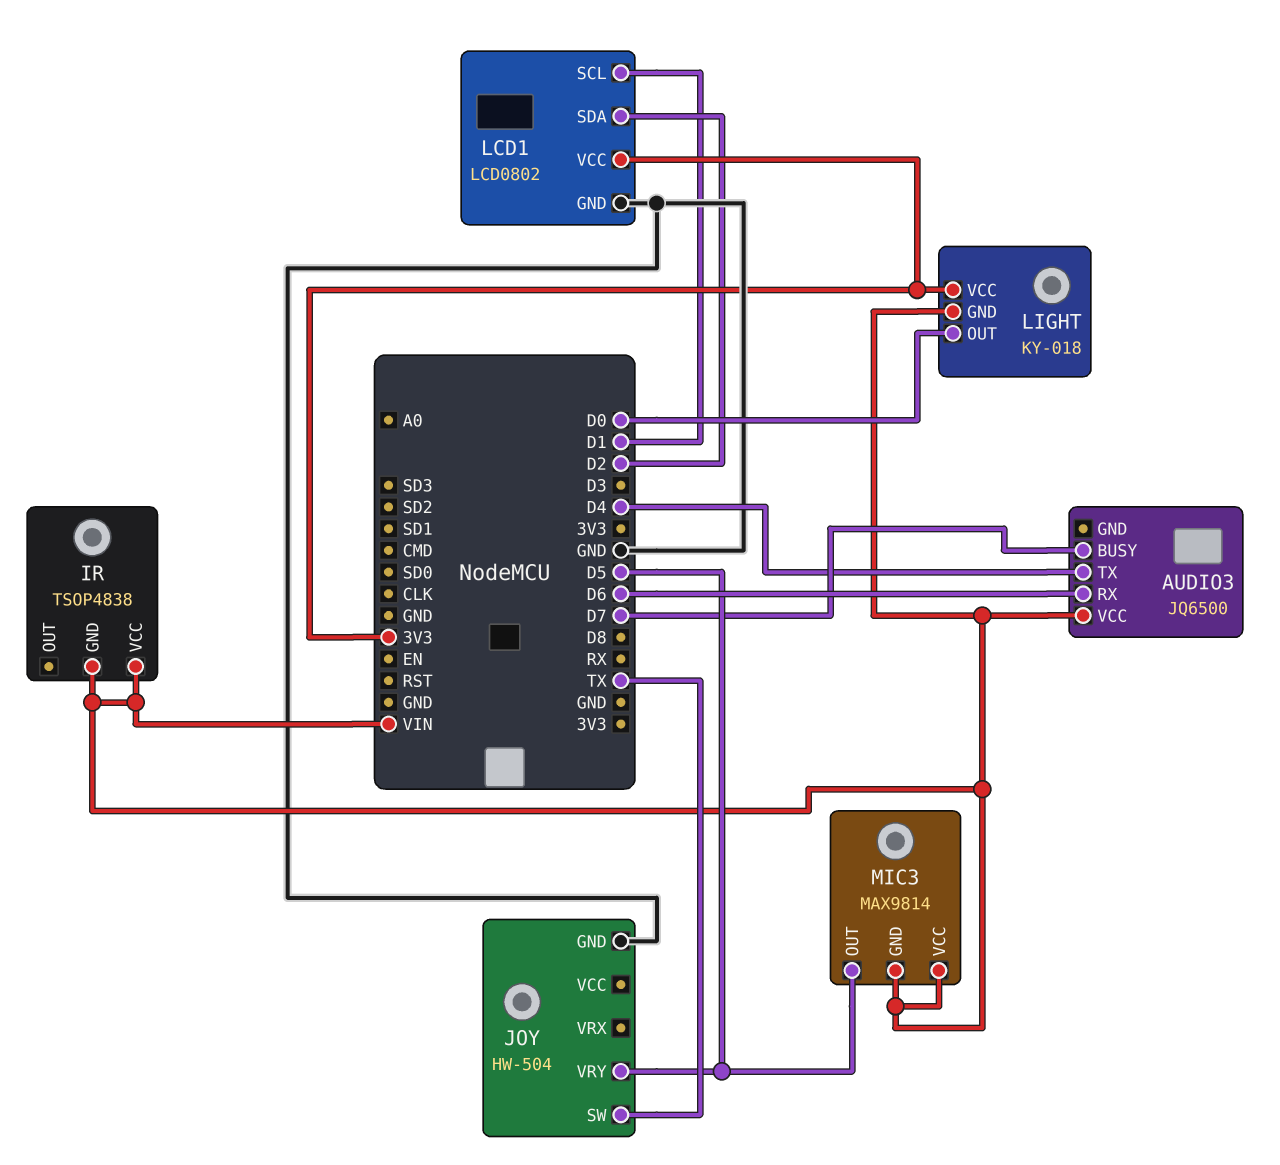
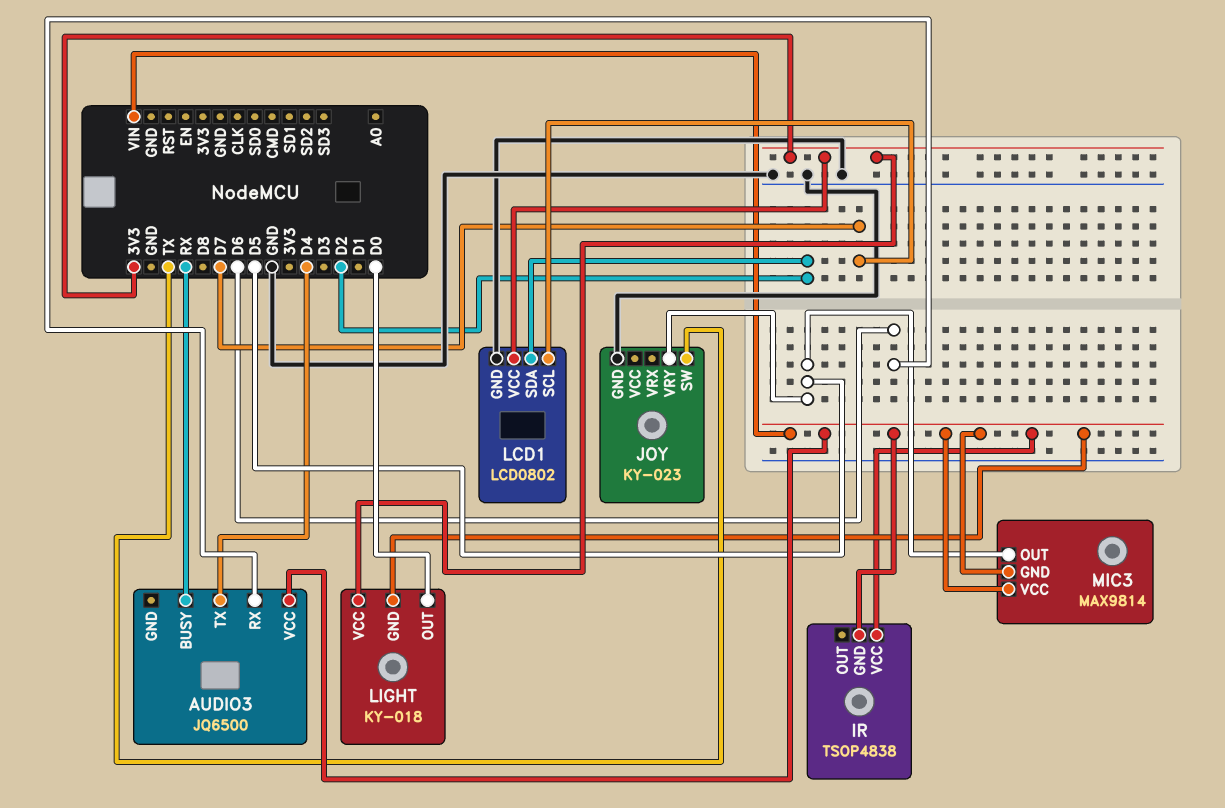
AUDIO3 pin BUSY: D7 -> RX
JOY: HW-504 -> KY-023
LCD1 pin SCL: D1 -> D7

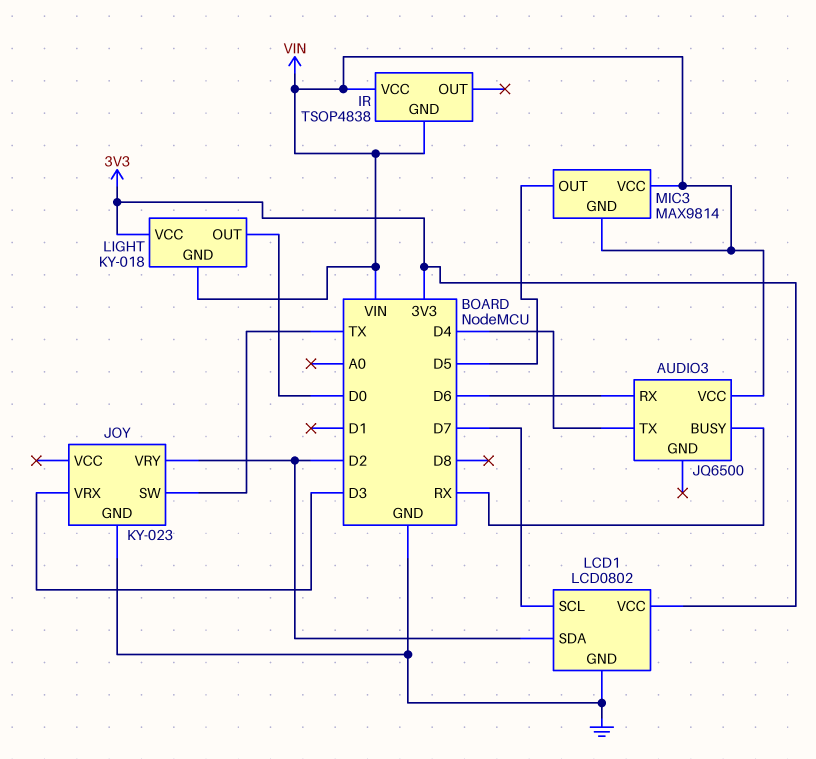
JOY pin VRX: none -> D3
JOY pin VRY: D5 -> D2

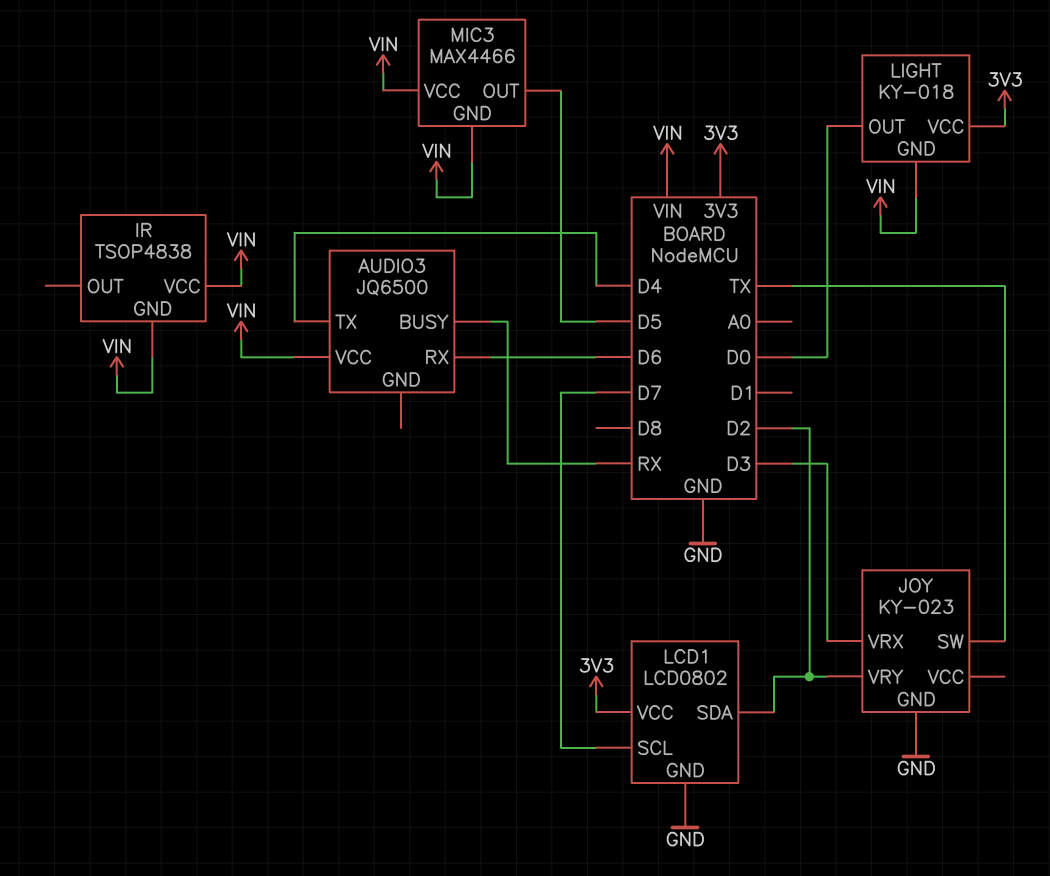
MIC3: MAX9814 -> MAX4466

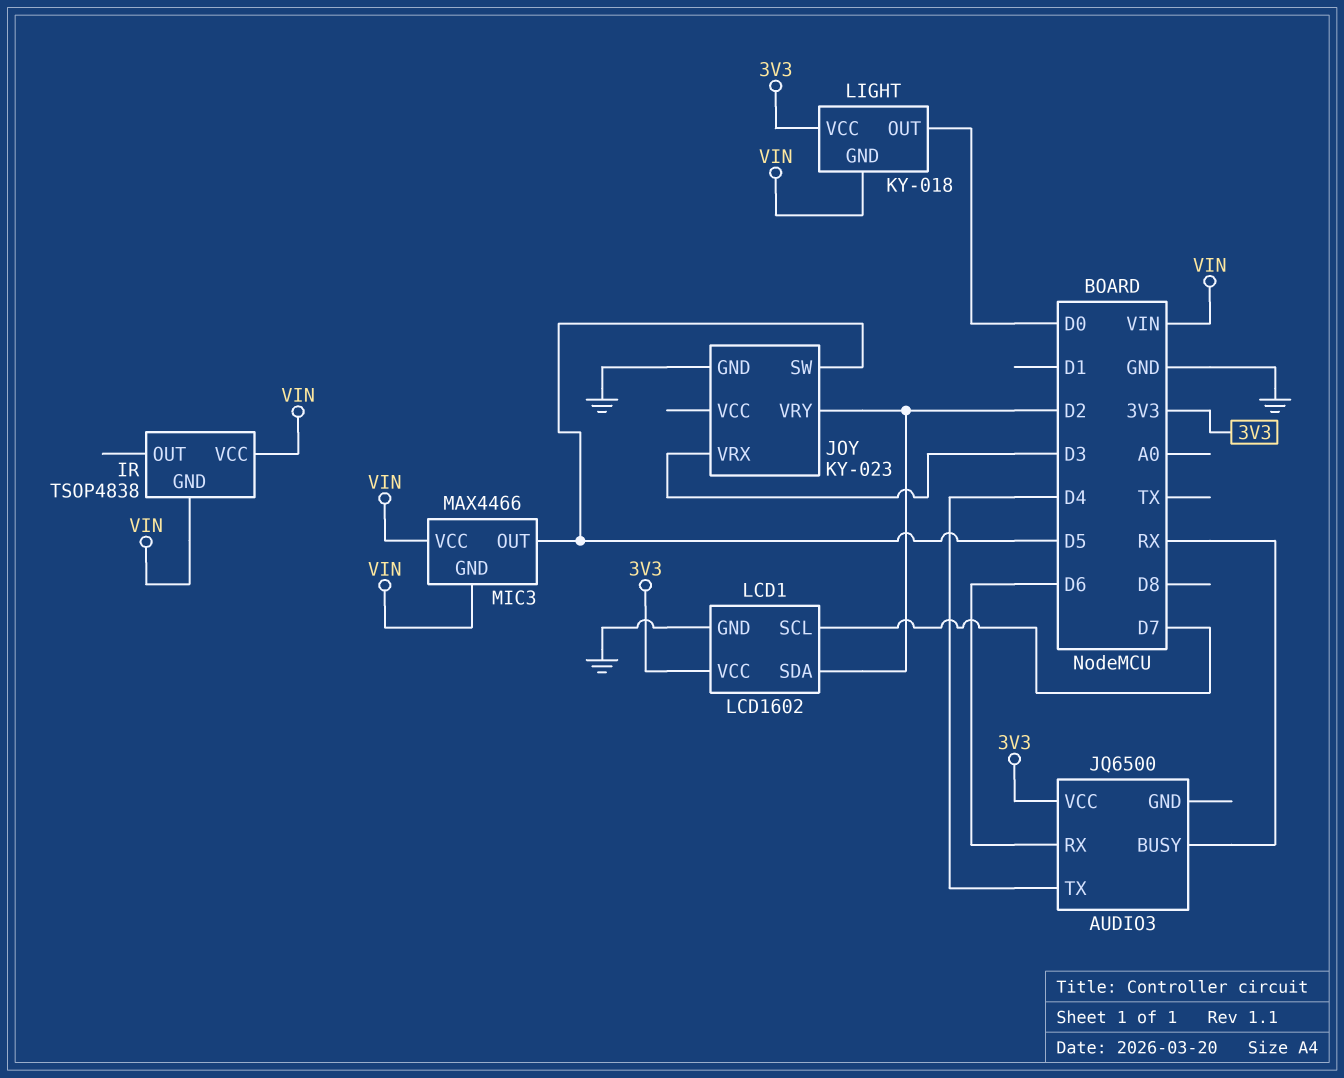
AUDIO3 pin VCC: VIN -> 3V3
JOY pin SW: TX -> D5
LCD1: LCD0802 -> LCD1602

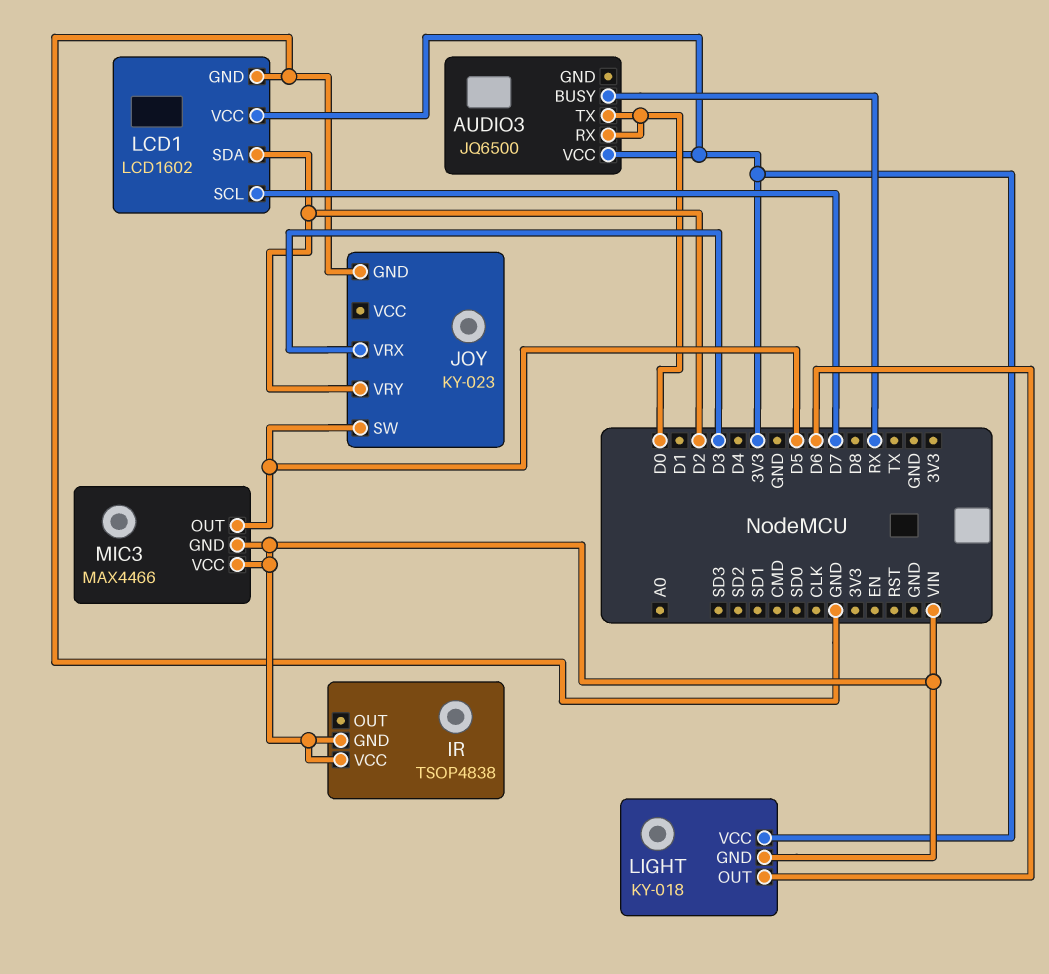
AUDIO3 pin RX: D6 -> D0
AUDIO3 pin TX: D4 -> D0
LIGHT pin OUT: D0 -> D6

